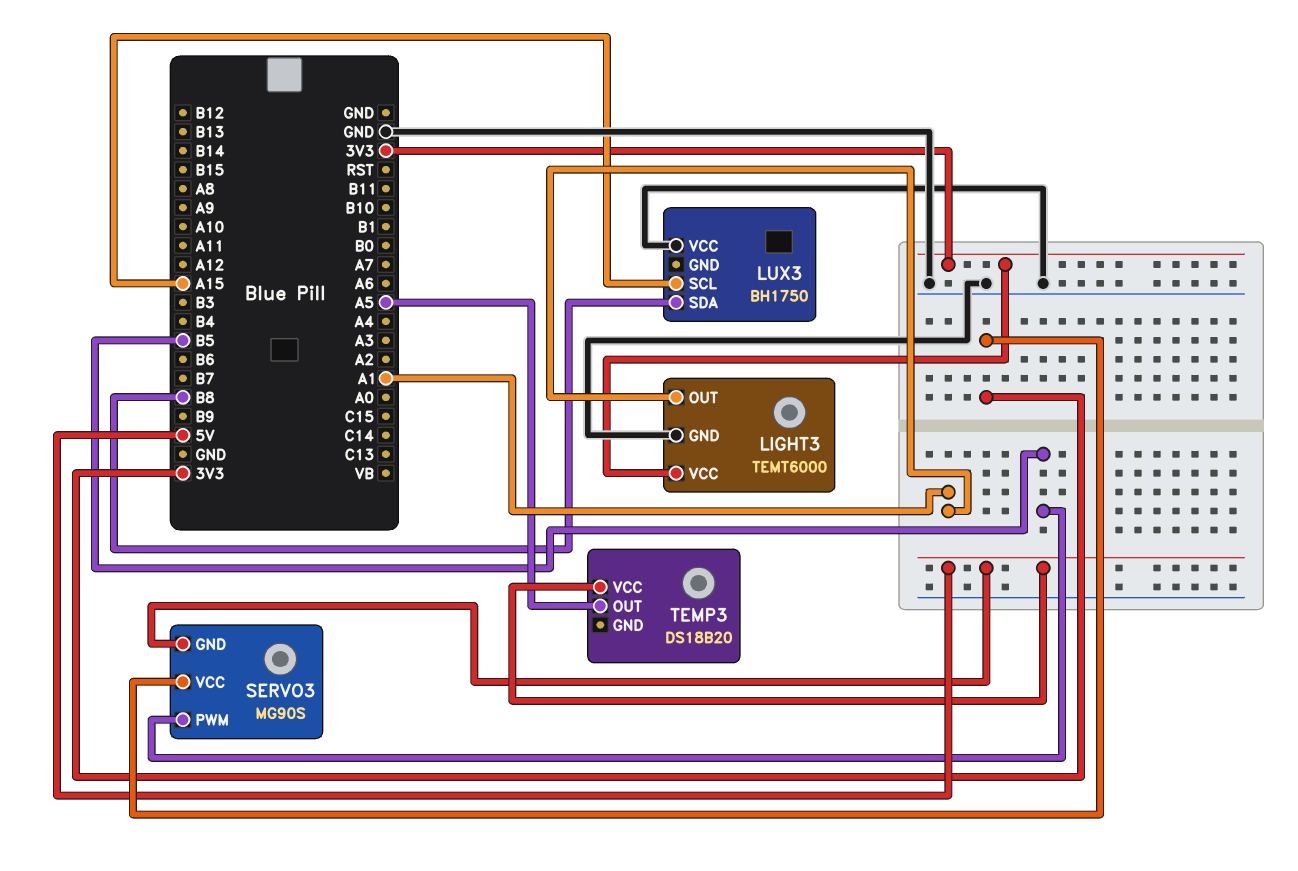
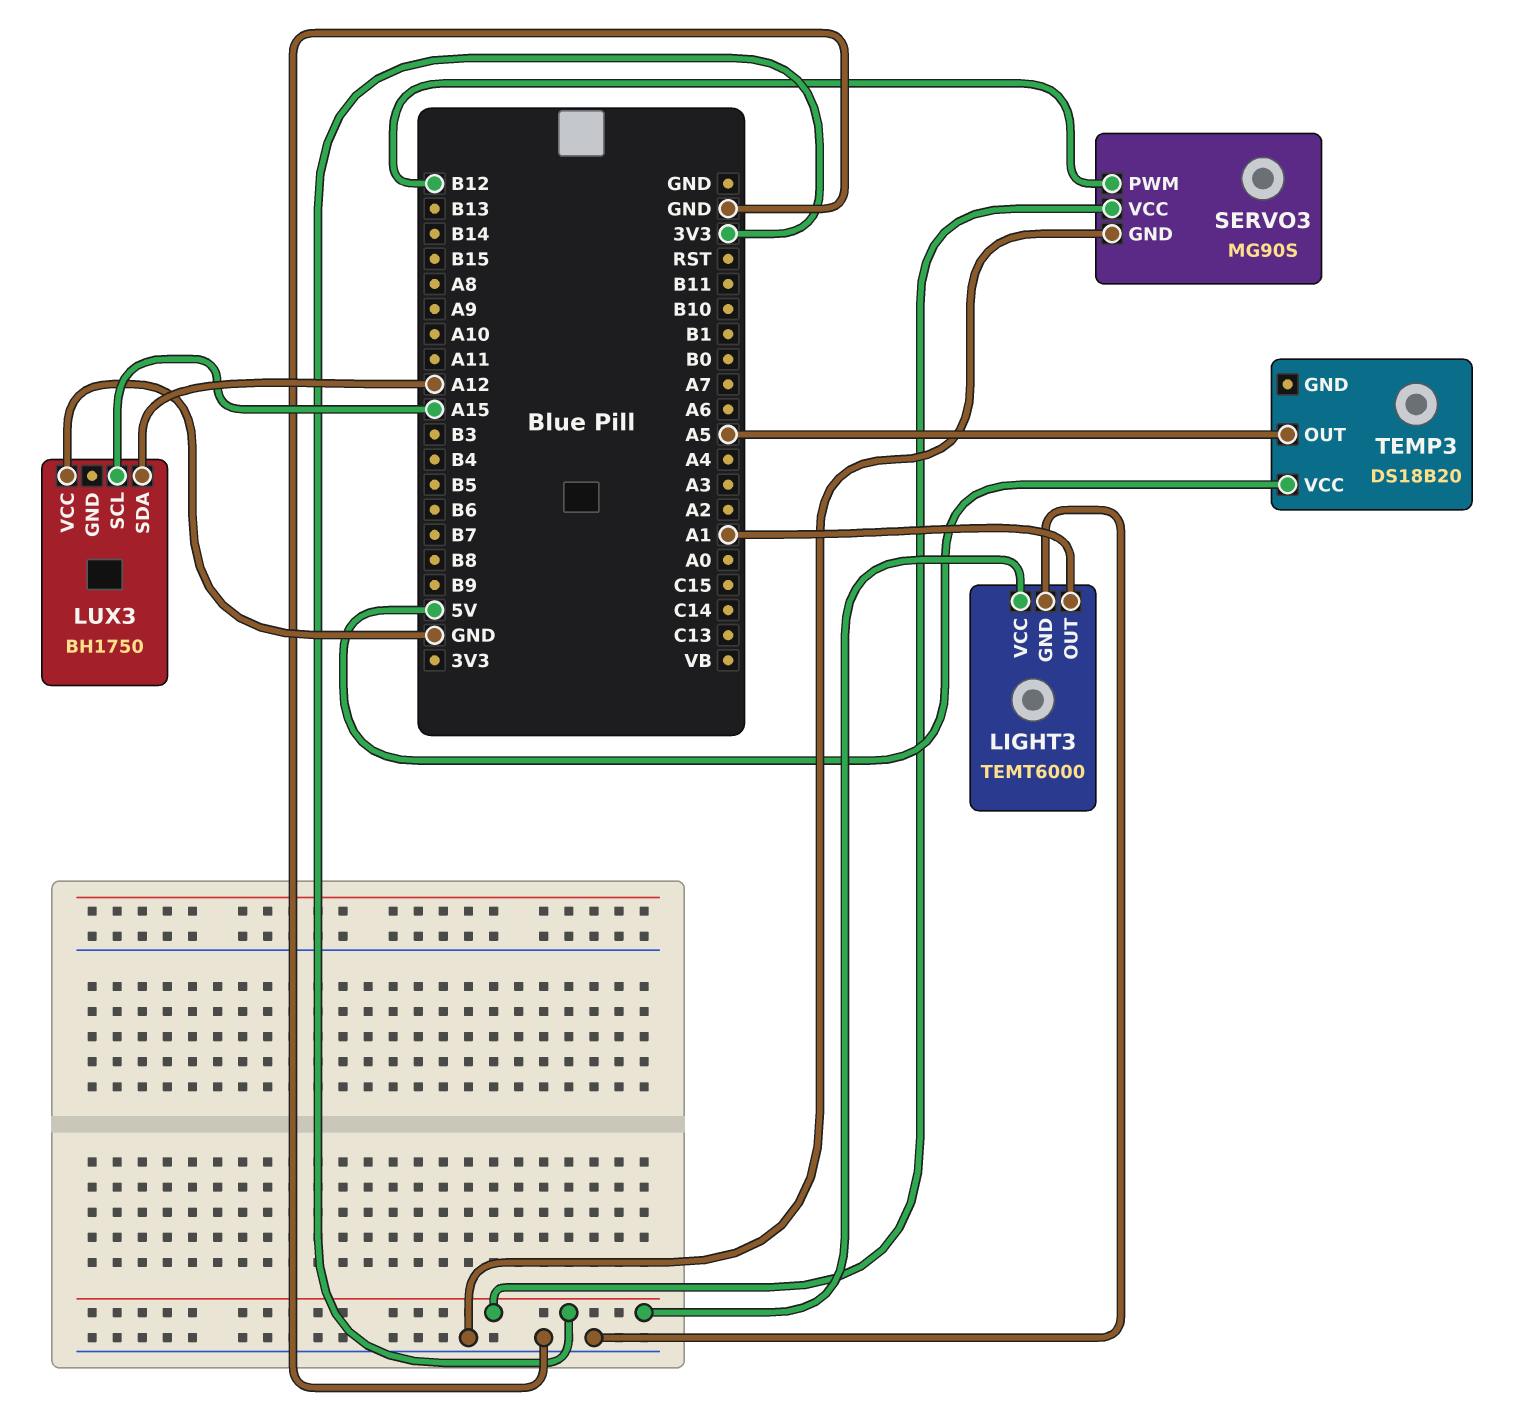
LUX3 pin SDA: B8 -> A12
SERVO3 pin GND: 5V -> GND
SERVO3 pin PWM: B5 -> B12

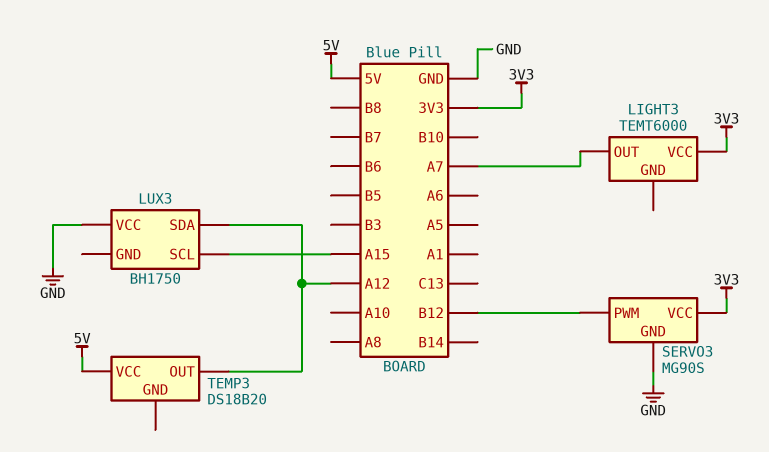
LIGHT3 pin GND: GND -> none
LIGHT3 pin OUT: A1 -> A7
TEMP3 pin OUT: A5 -> A12

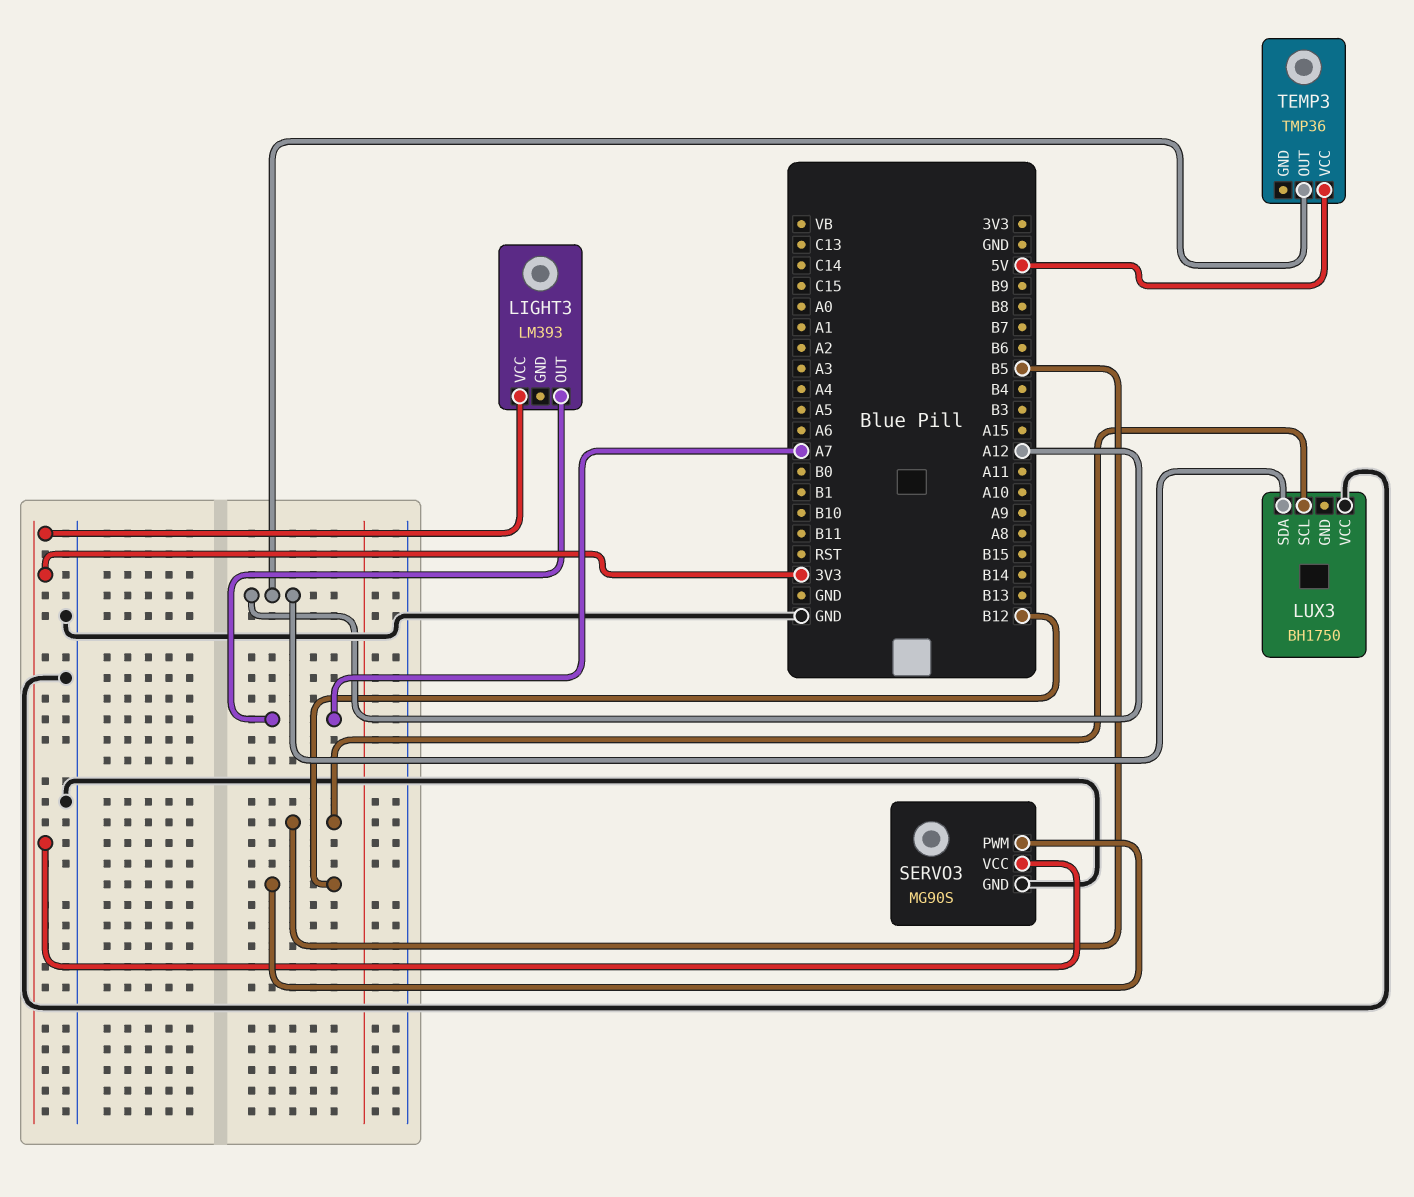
LIGHT3: TEMT6000 -> LM393
LUX3 pin SCL: A15 -> B5
TEMP3: DS18B20 -> TMP36

